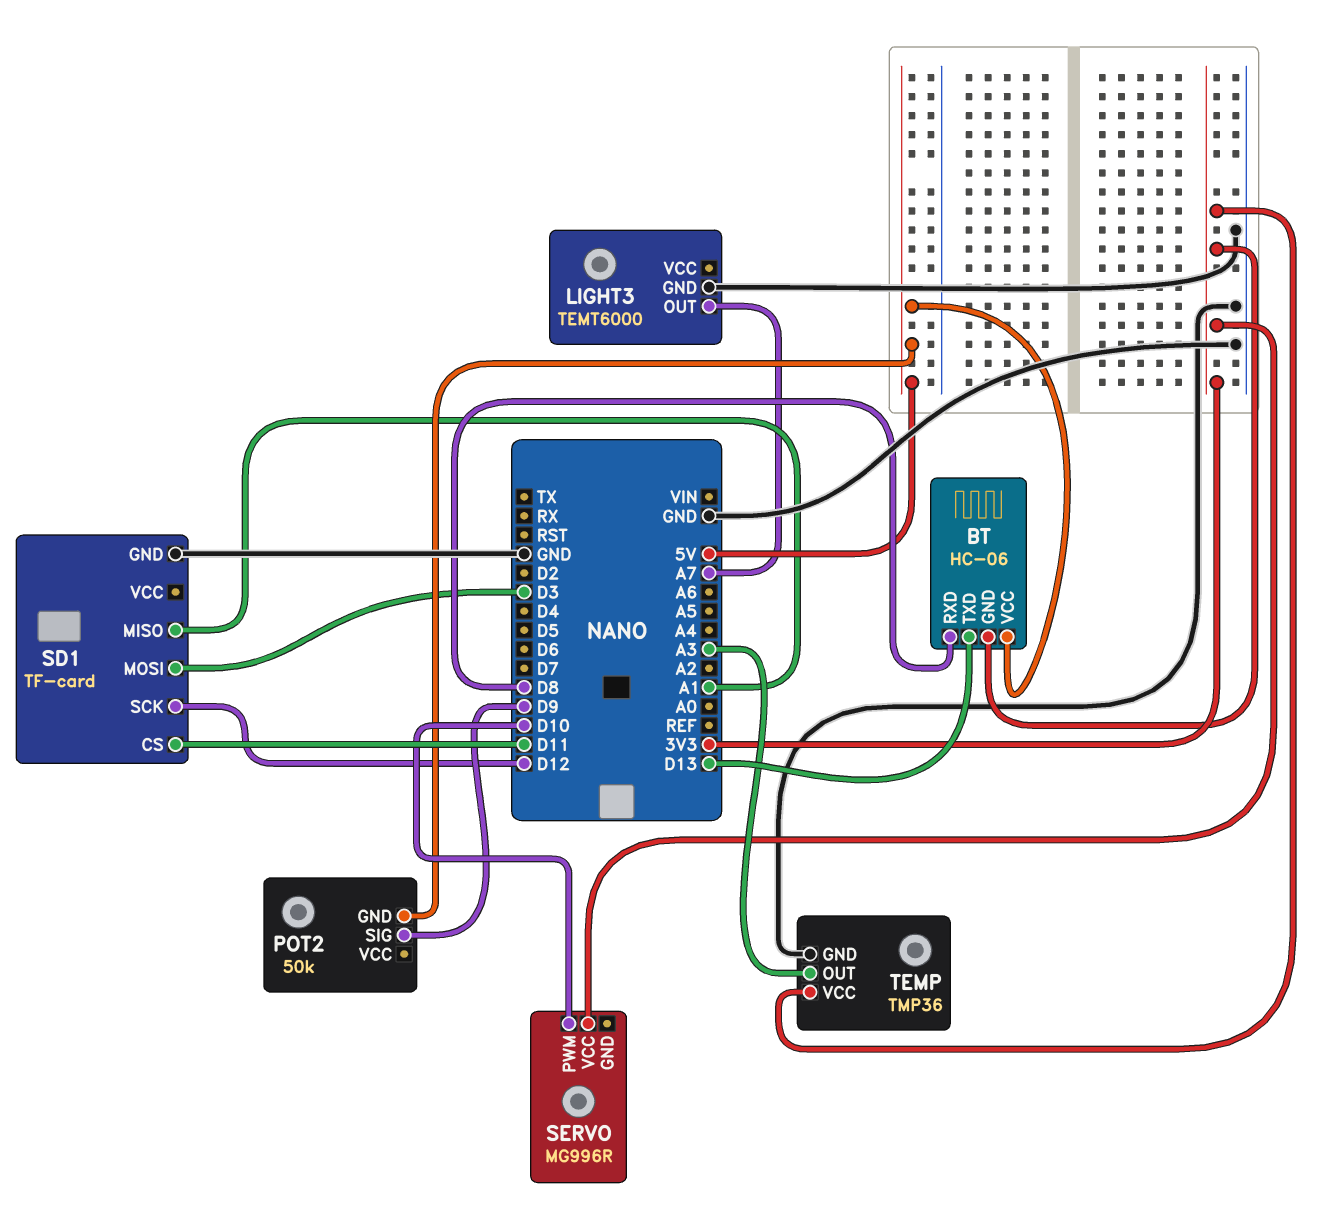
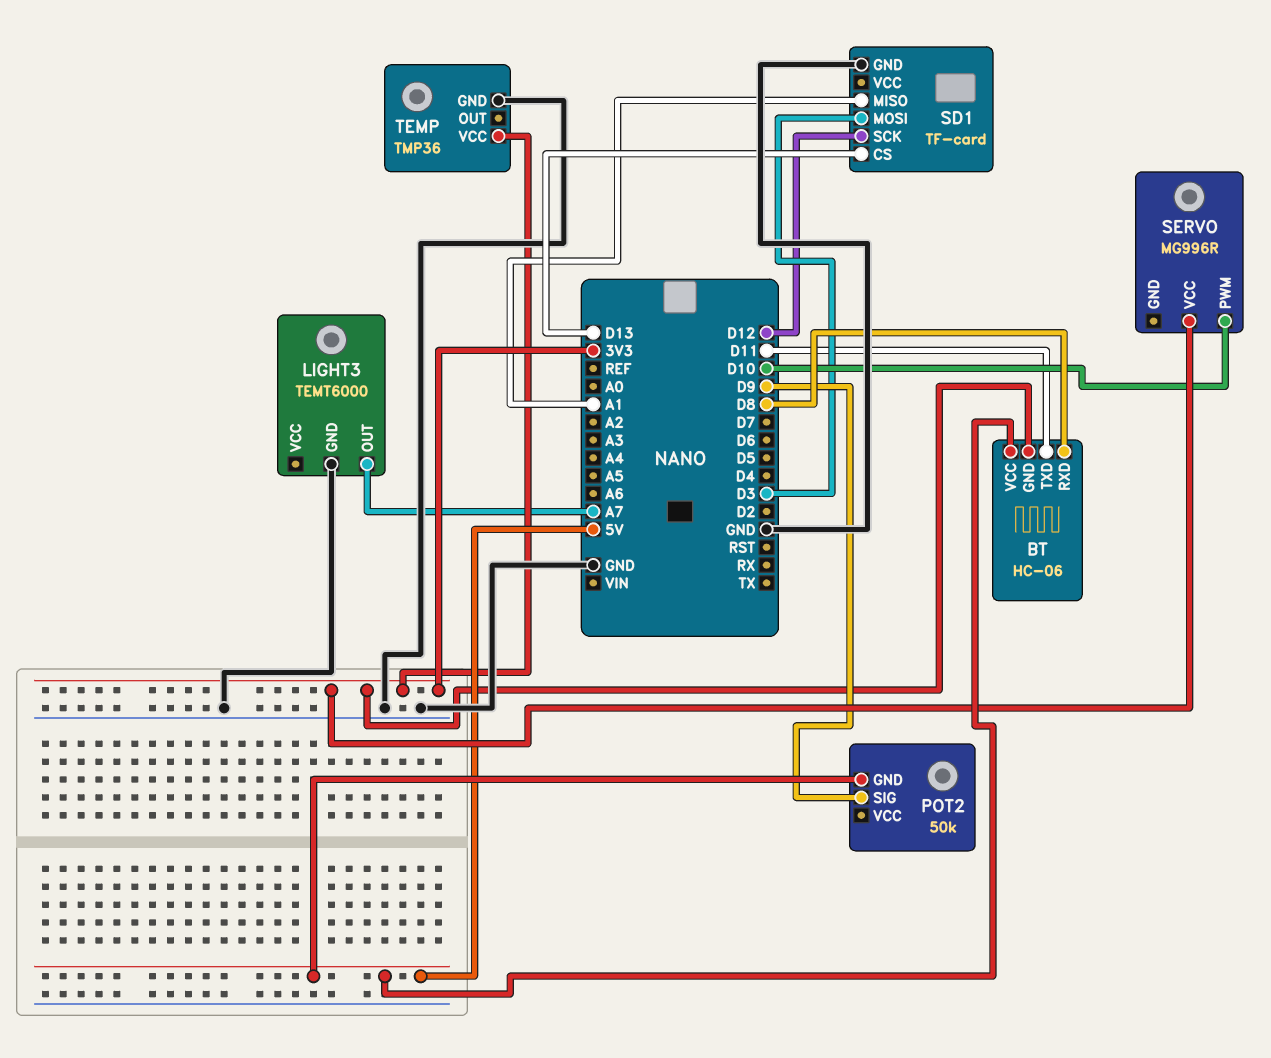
BT pin TXD: D13 -> D11
SD1 pin CS: D11 -> D13
TEMP pin OUT: A3 -> none

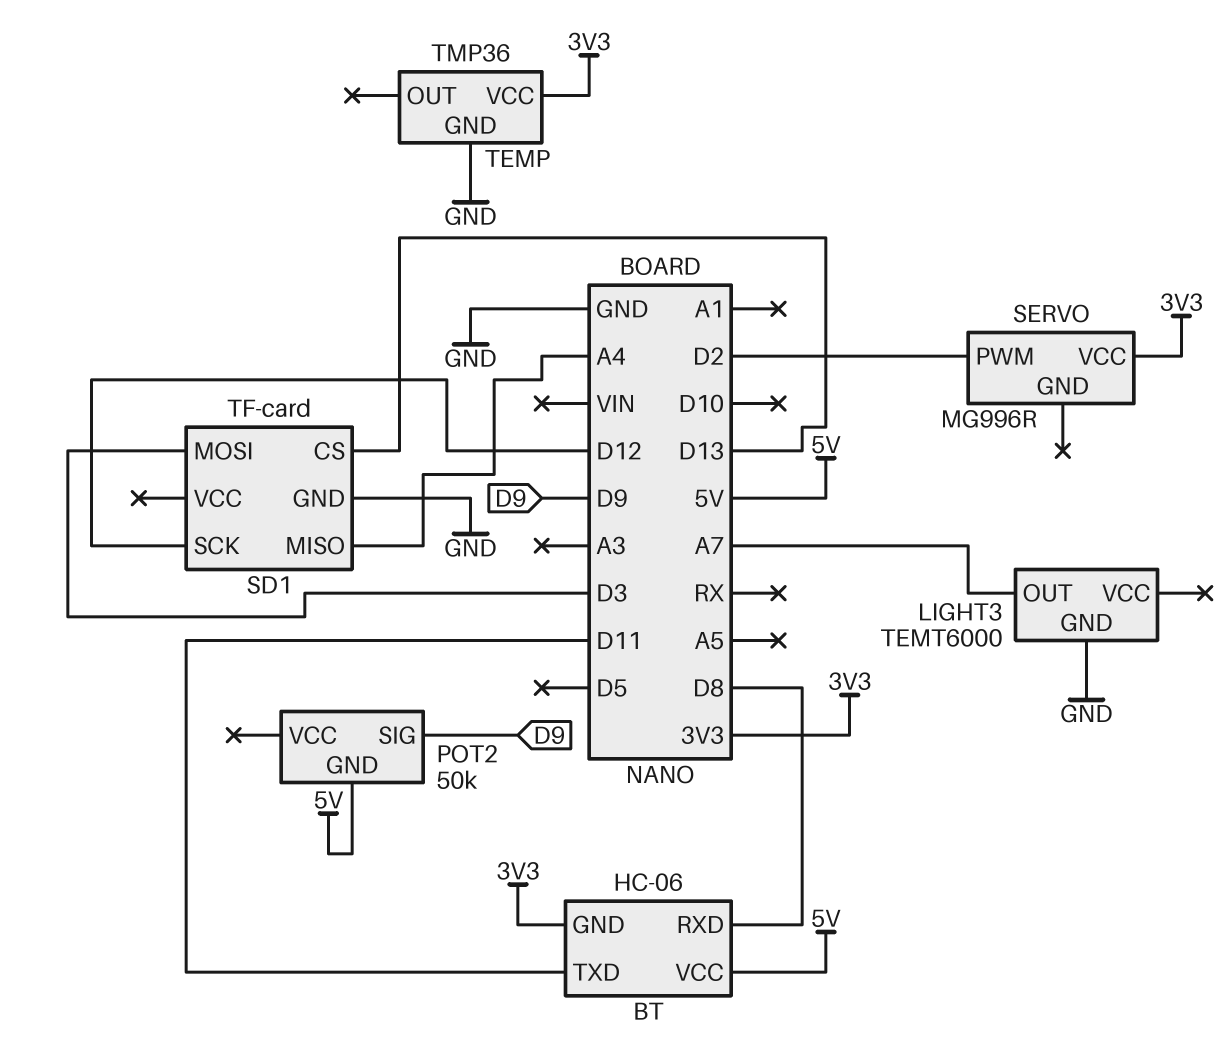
SD1 pin MISO: A1 -> A4
SERVO pin PWM: D10 -> D2

